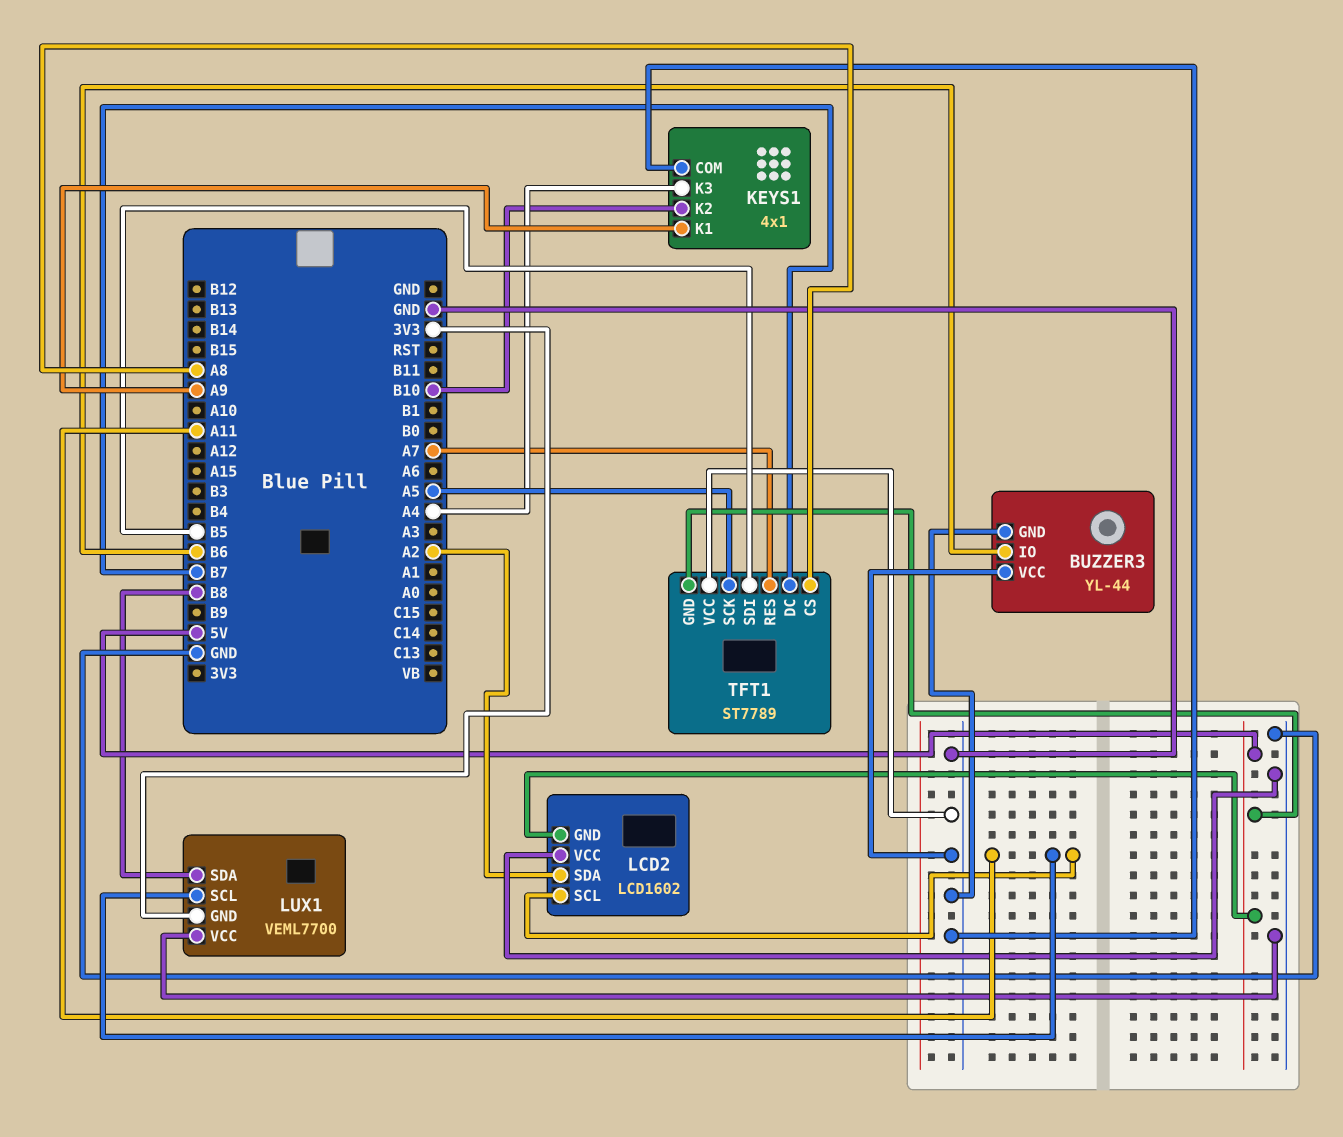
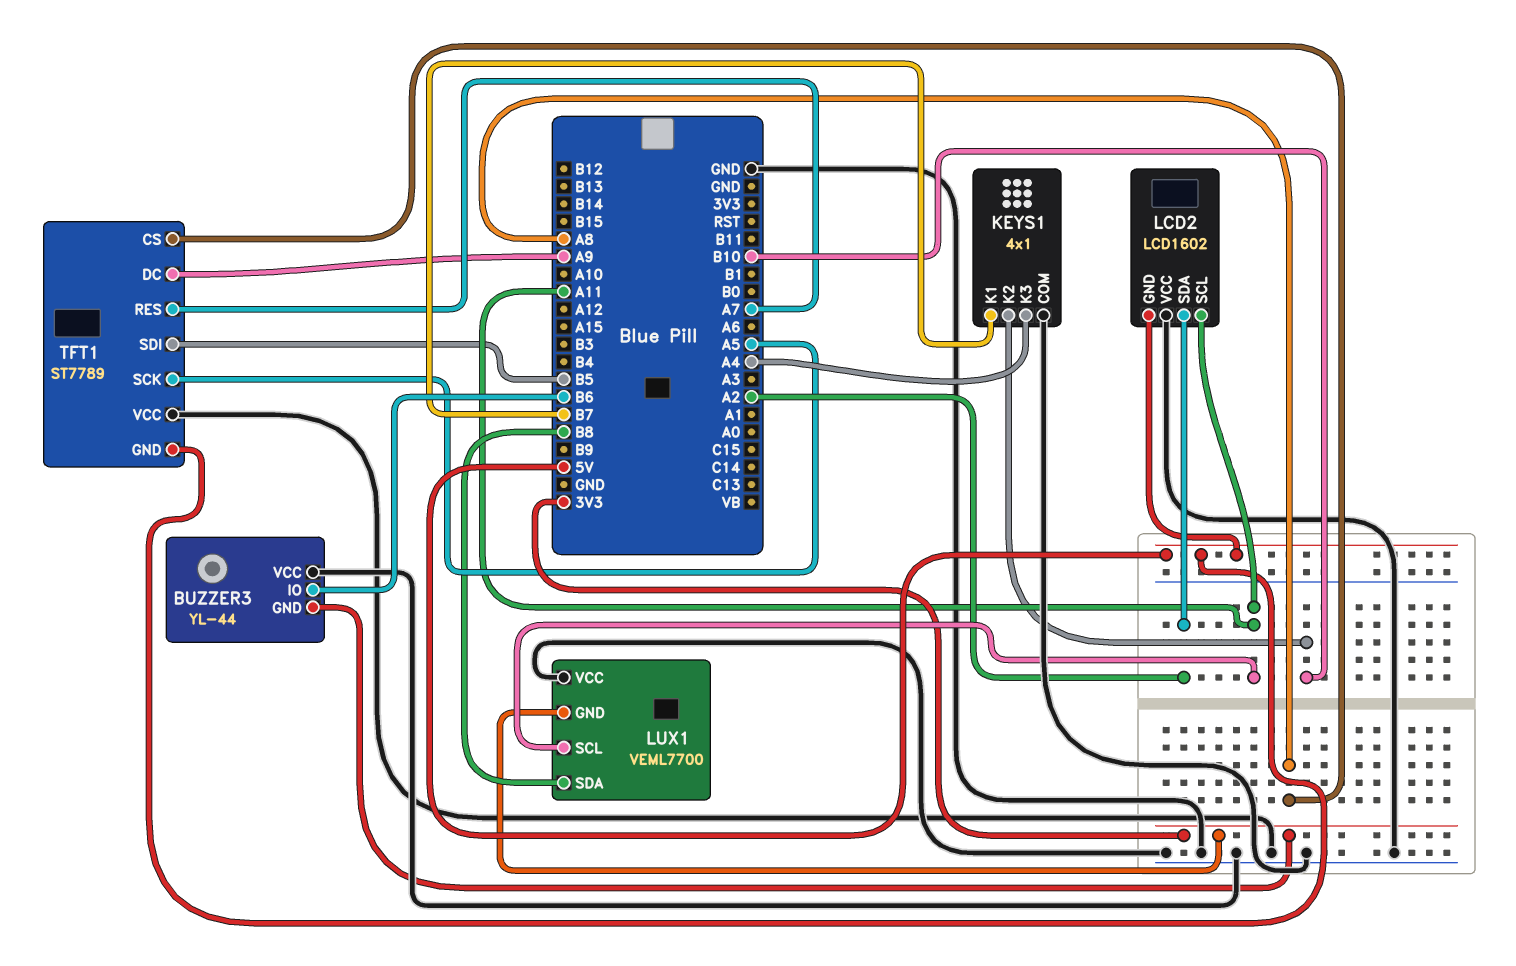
BUZZER3 pin GND: GND -> 3V3
KEYS1 pin K1: A9 -> B7
TFT1 pin DC: B7 -> A9

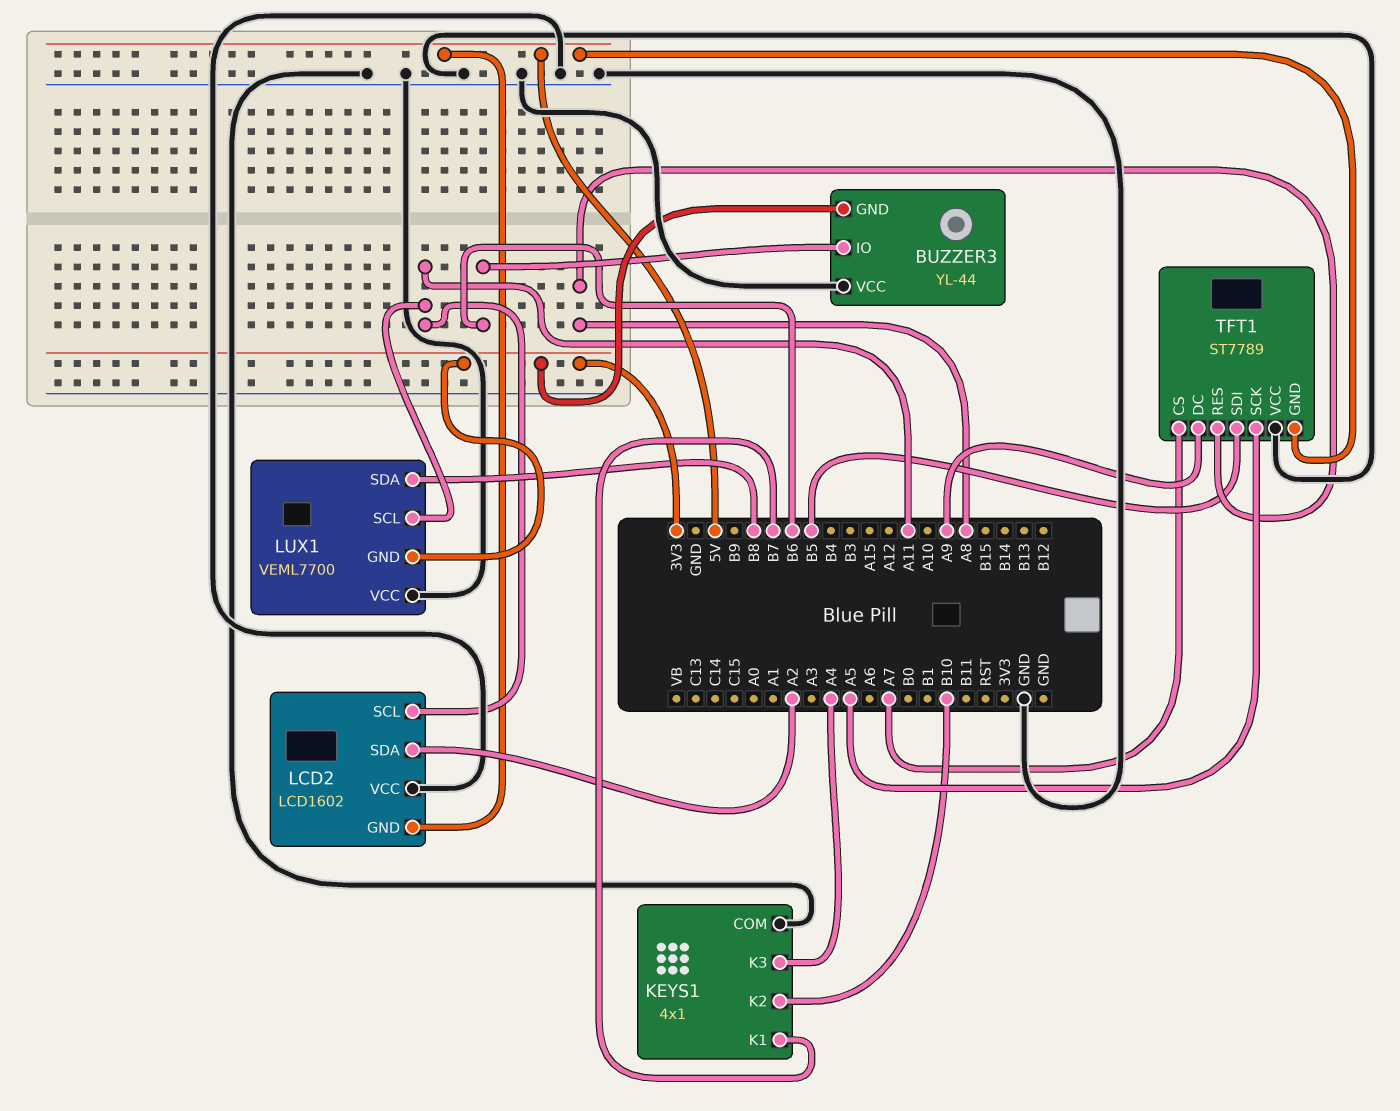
TFT1 pin CS: A8 -> A7
TFT1 pin RES: A7 -> A8

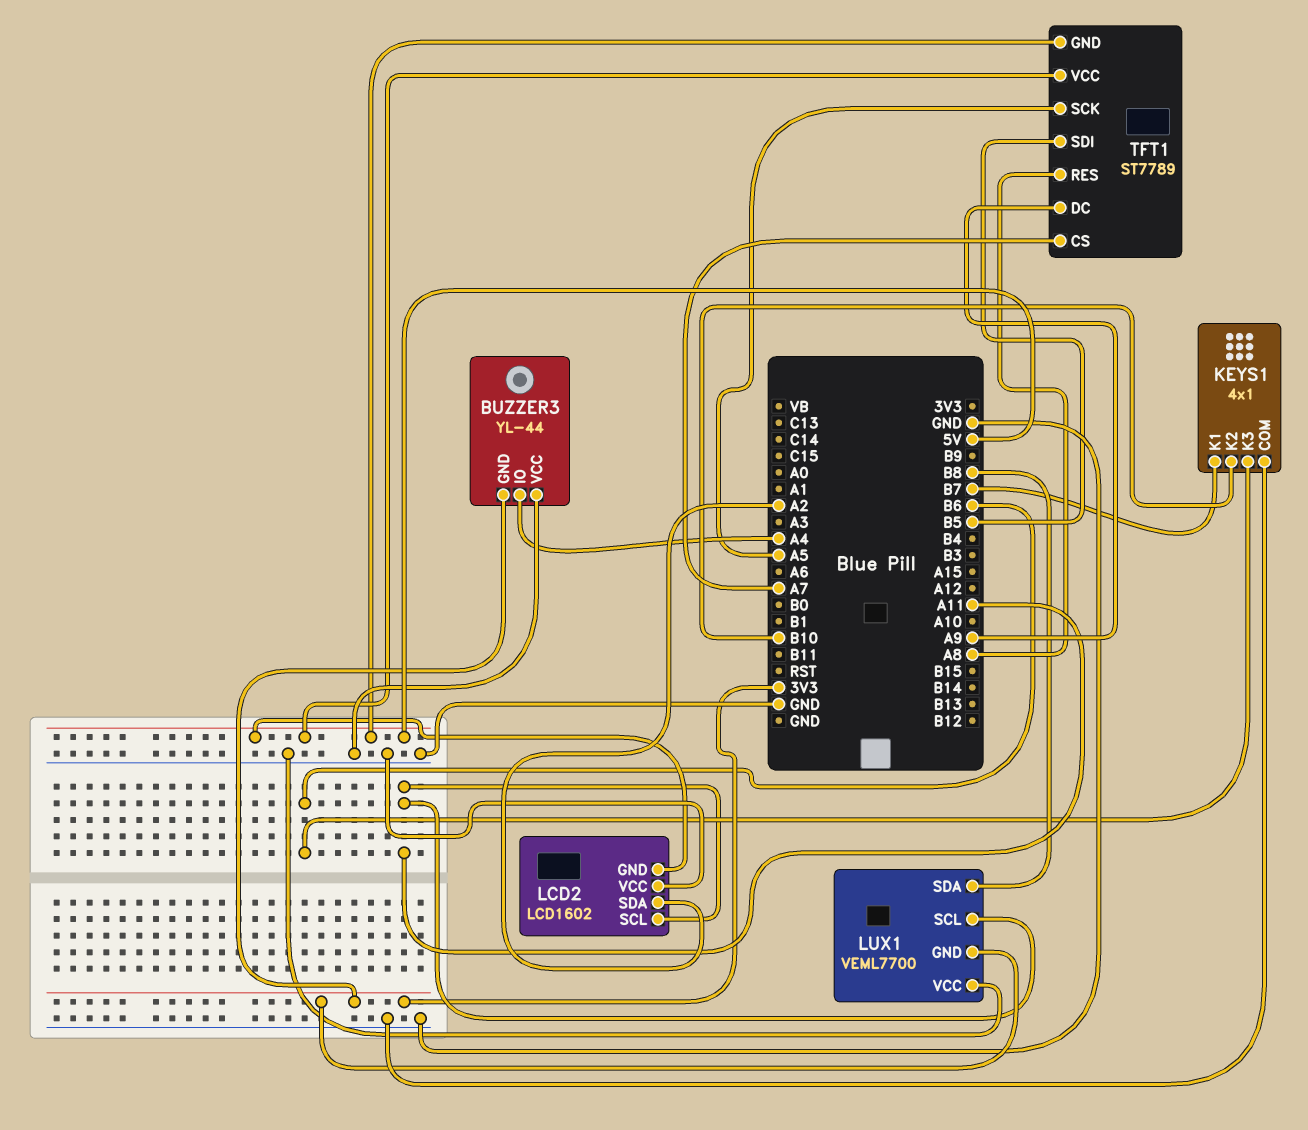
BUZZER3 pin IO: B6 -> A4
KEYS1 pin K3: A4 -> B6
TFT1 pin VCC: GND -> 5V

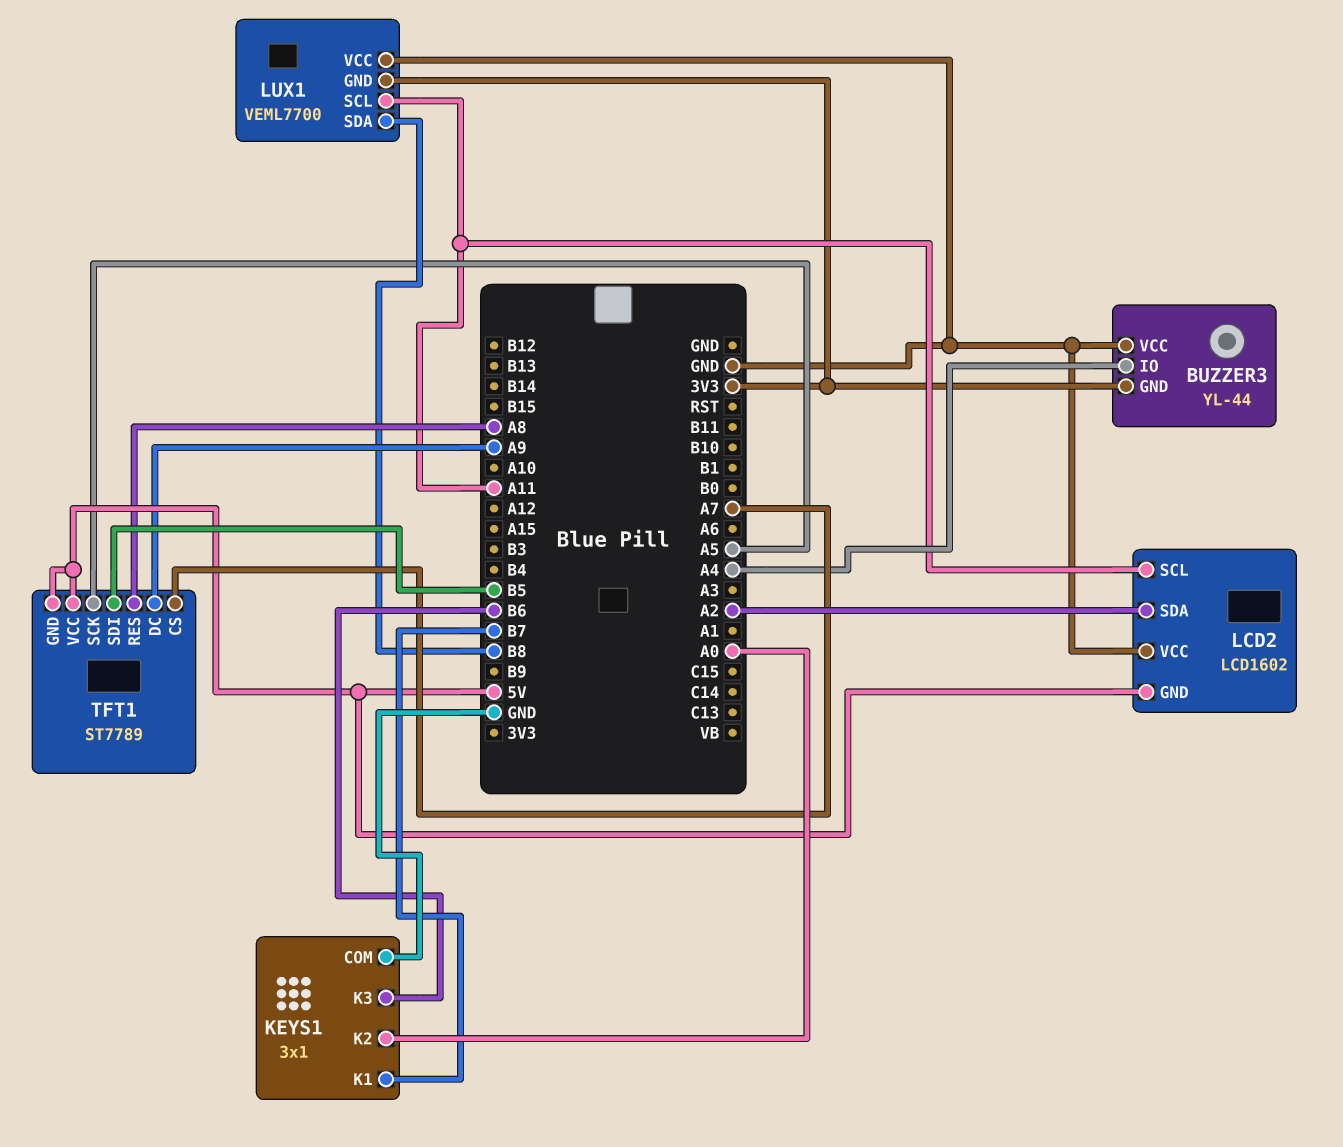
KEYS1: 4x1 -> 3x1
KEYS1 pin K2: B10 -> A0

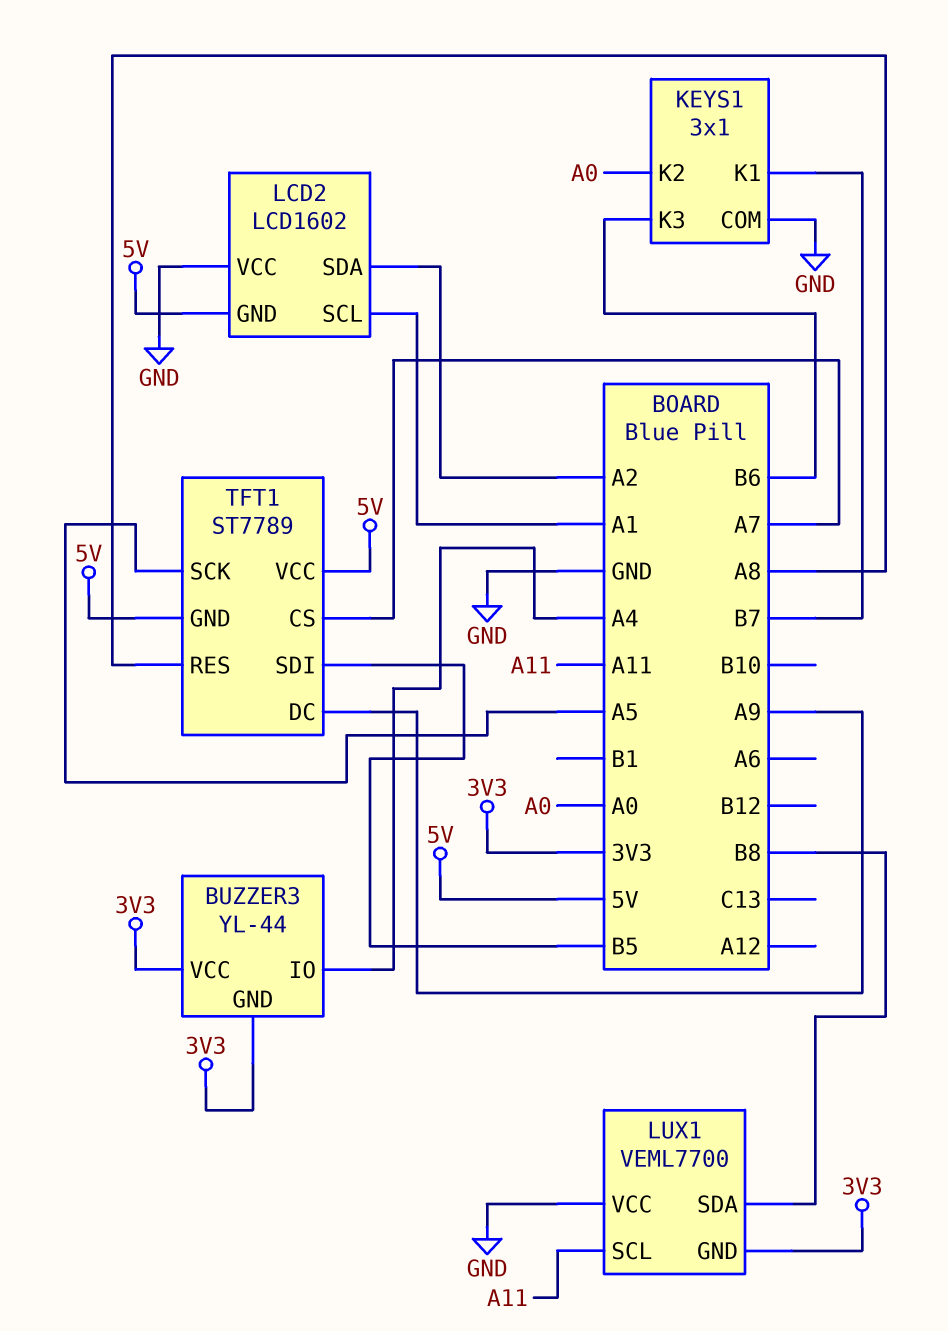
BUZZER3 pin VCC: GND -> 3V3
LCD2 pin SCL: A11 -> A1

